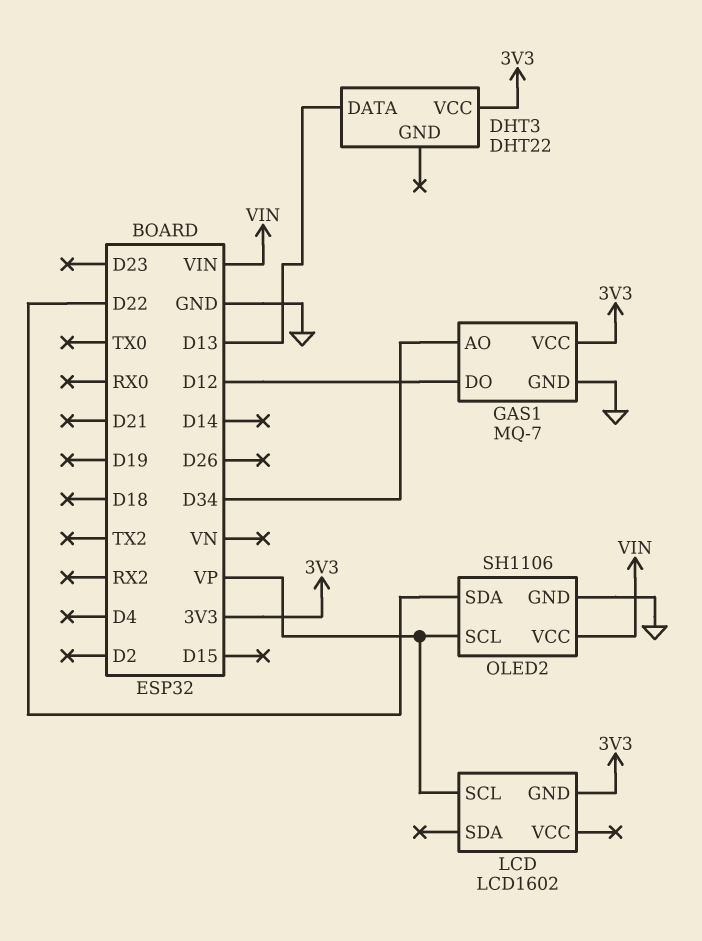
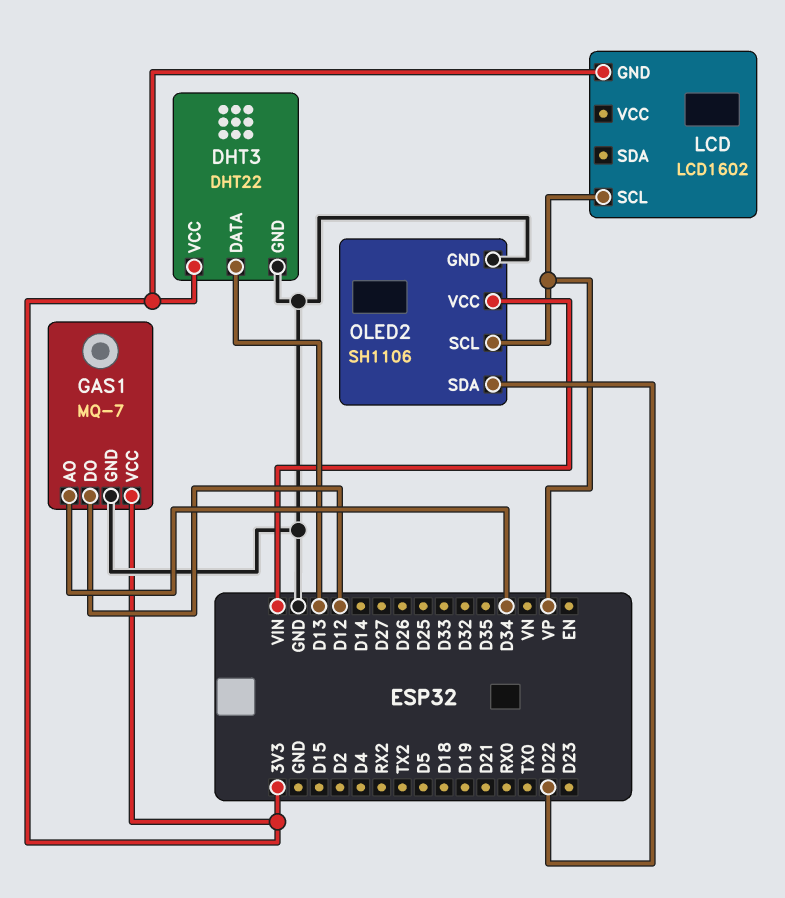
DHT3 pin GND: none -> GND

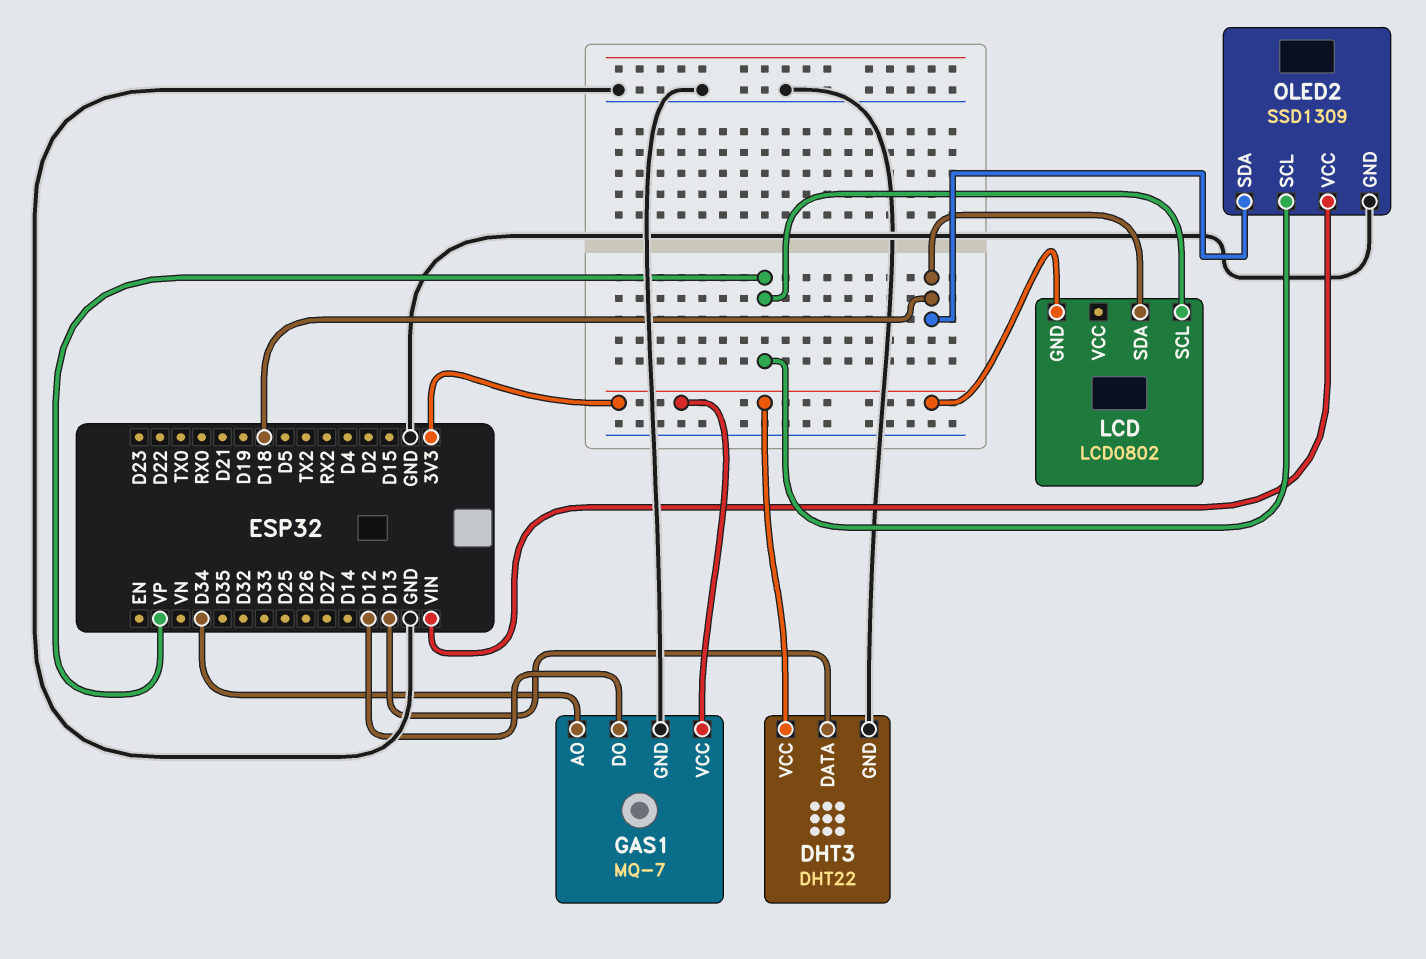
LCD: LCD1602 -> LCD0802
LCD pin SDA: none -> D18
OLED2: SH1106 -> SSD1309
OLED2 pin SDA: D22 -> D18

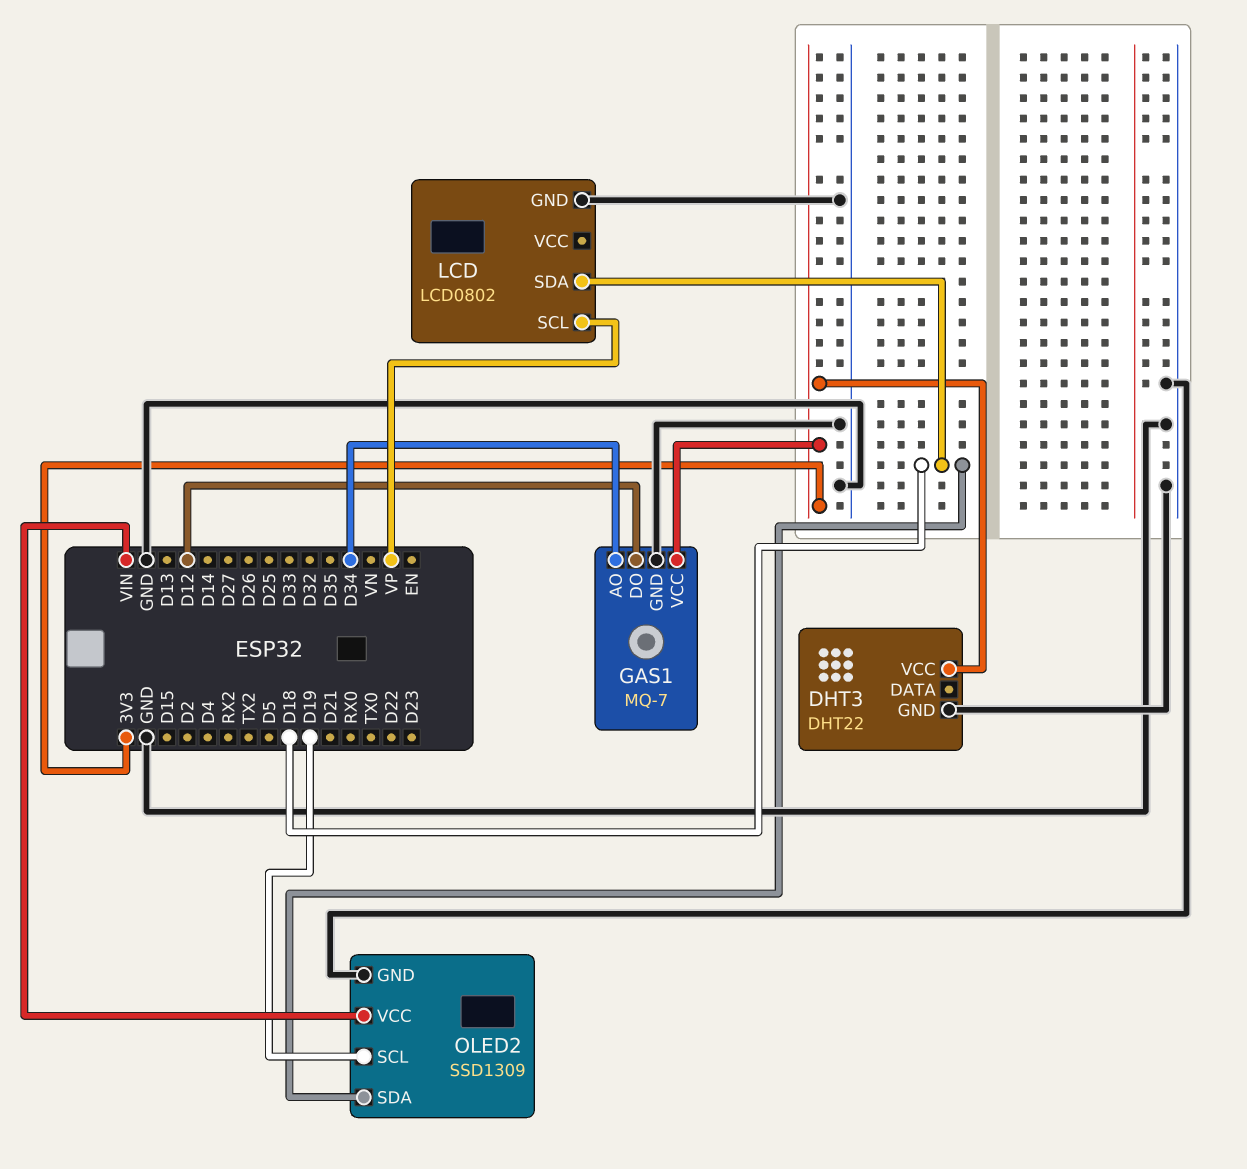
DHT3 pin DATA: D13 -> none
LCD pin GND: 3V3 -> GND
OLED2 pin SCL: VP -> D19

